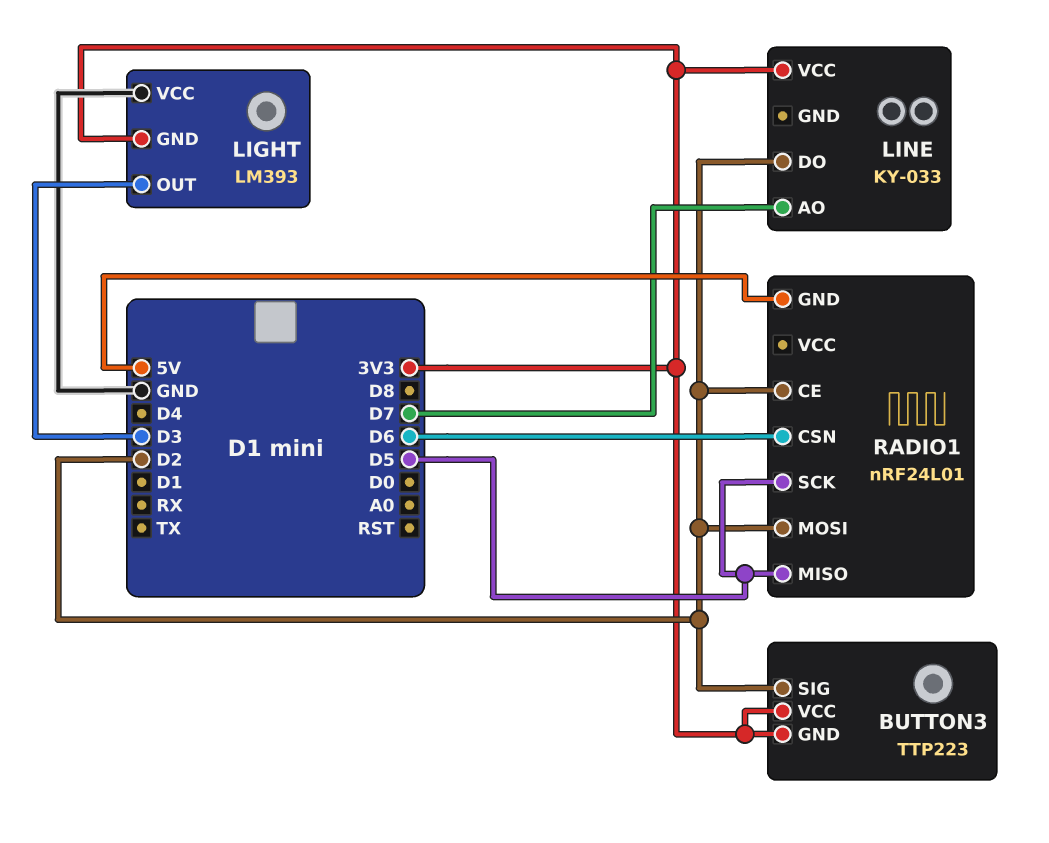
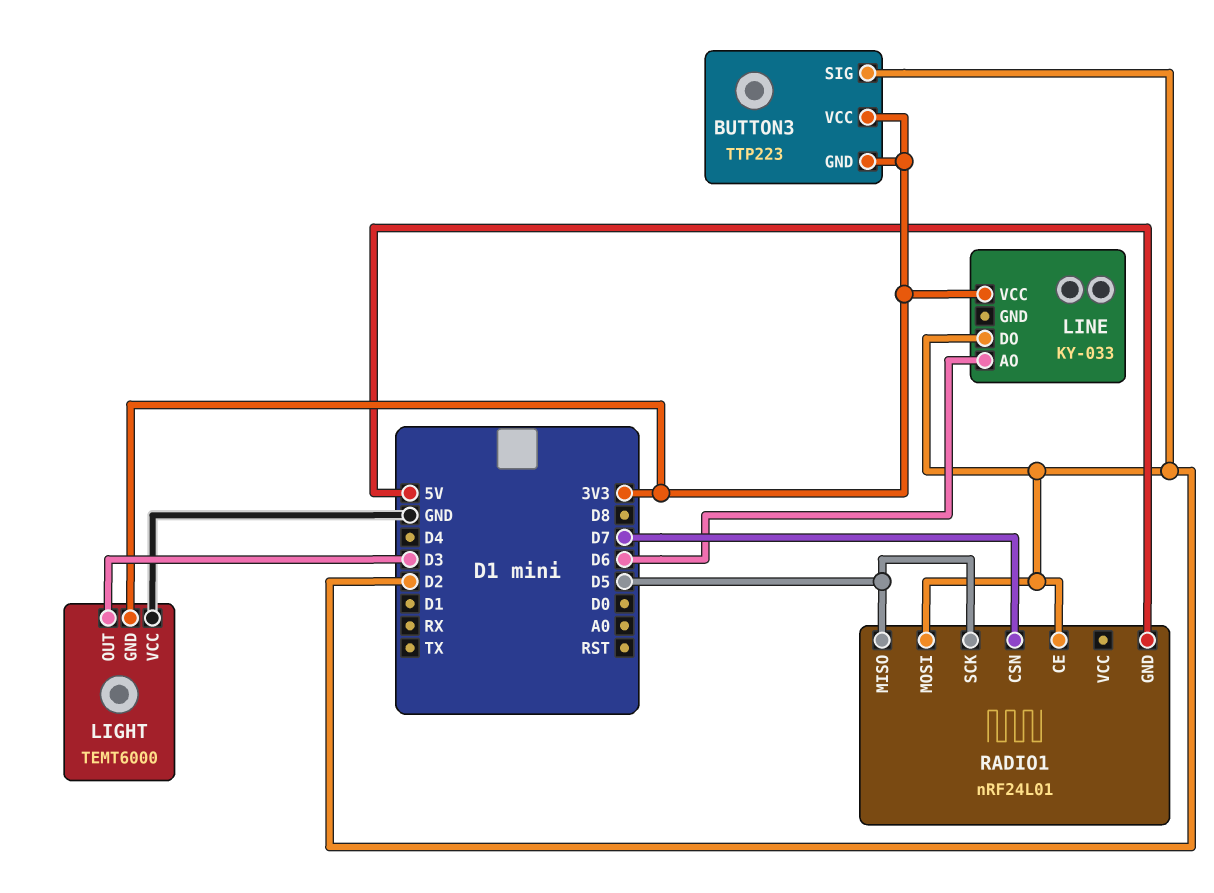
LIGHT: LM393 -> TEMT6000
LINE pin AO: D7 -> D6
RADIO1 pin CSN: D6 -> D7

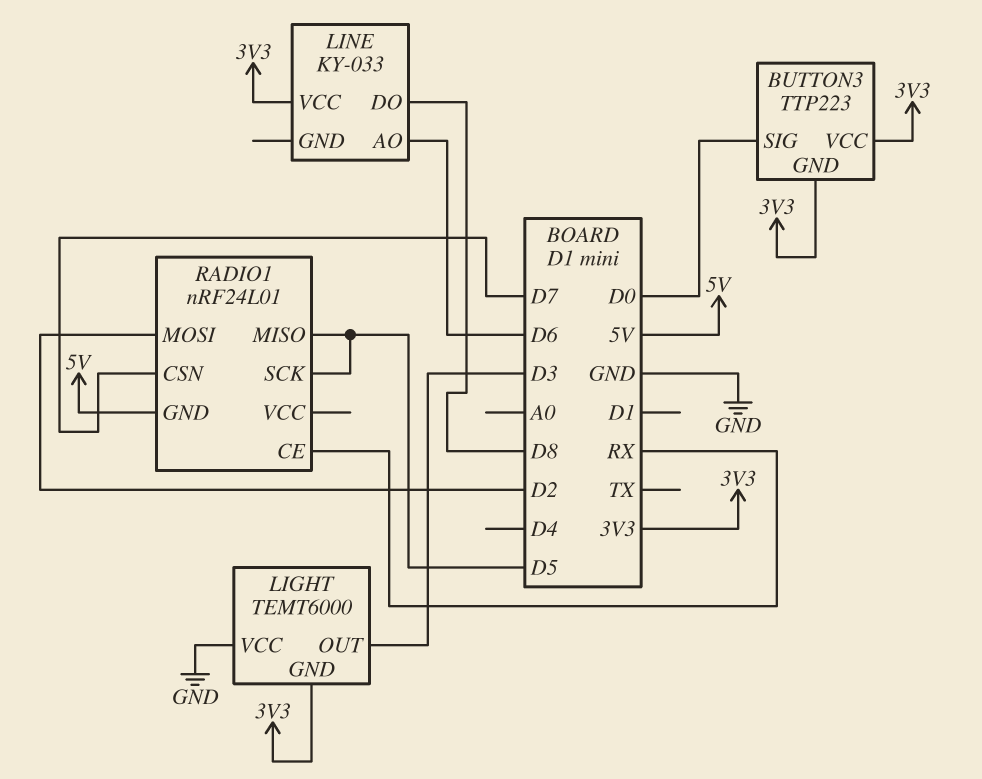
BUTTON3 pin SIG: D2 -> D0
LINE pin DO: D2 -> D8
RADIO1 pin CE: D2 -> RX

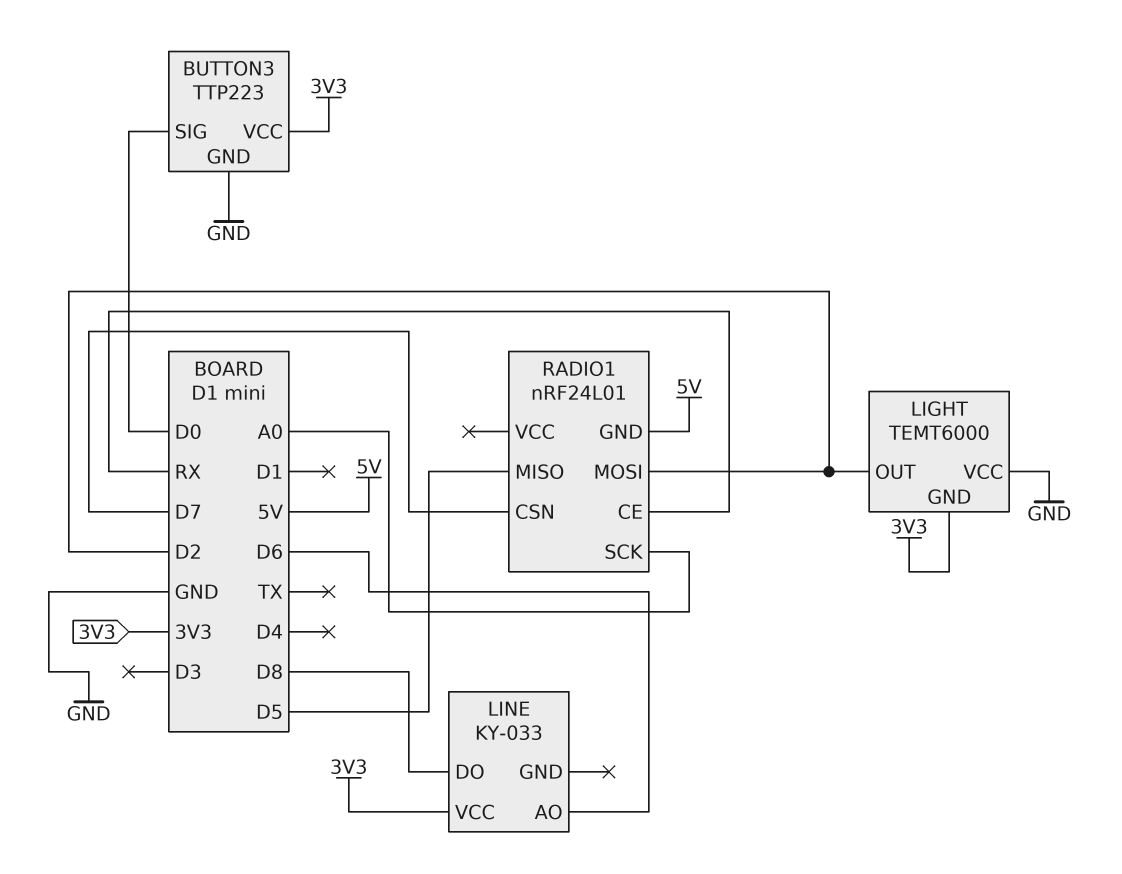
BUTTON3 pin GND: 3V3 -> GND
LIGHT pin OUT: D3 -> D2
RADIO1 pin SCK: D5 -> A0

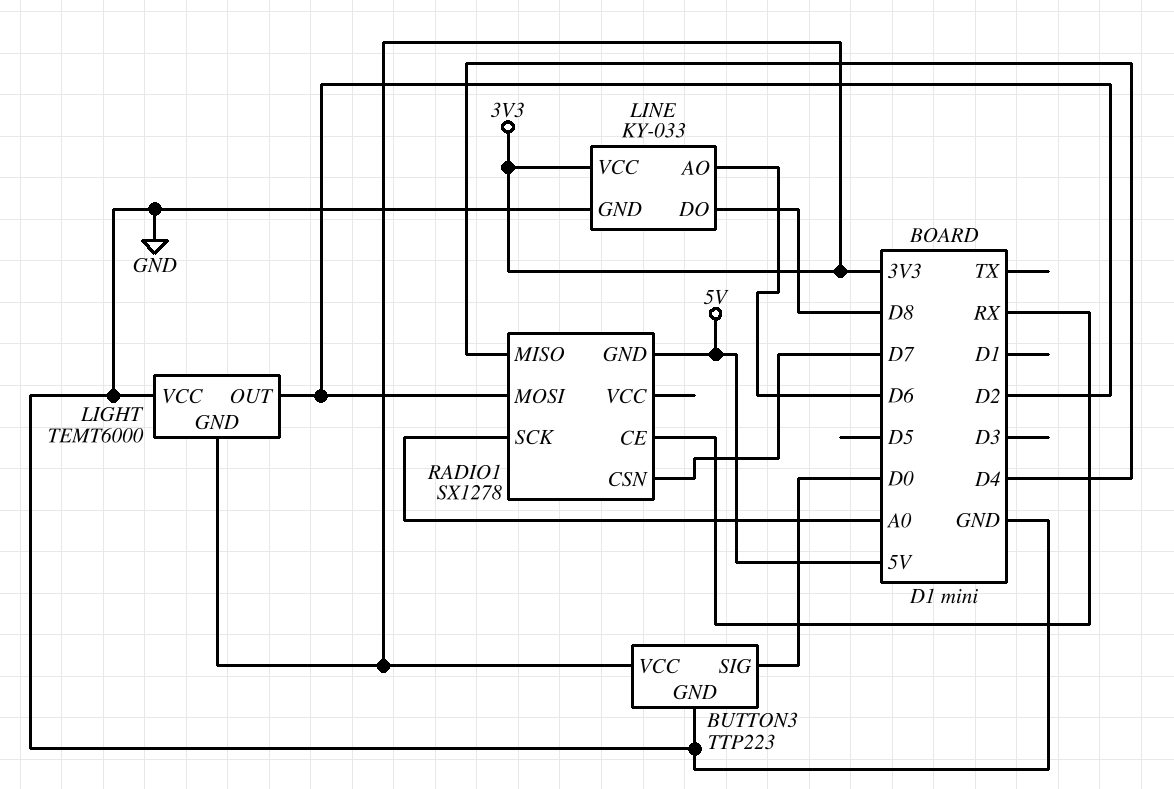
LINE pin GND: none -> GND
RADIO1: nRF24L01 -> SX1278
RADIO1 pin MISO: D5 -> D4

